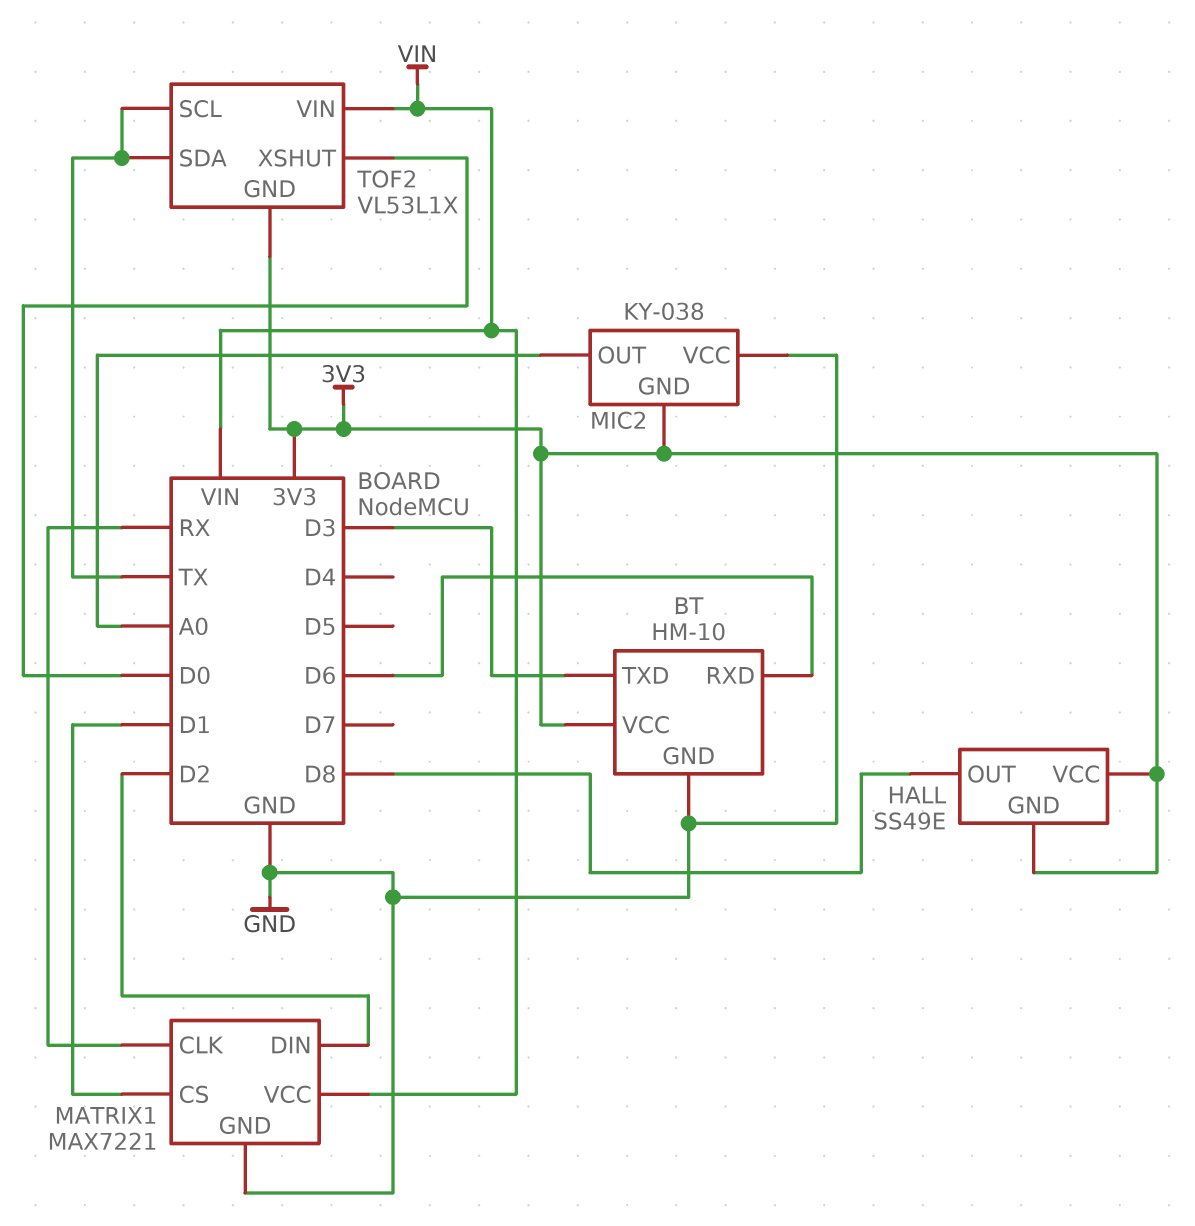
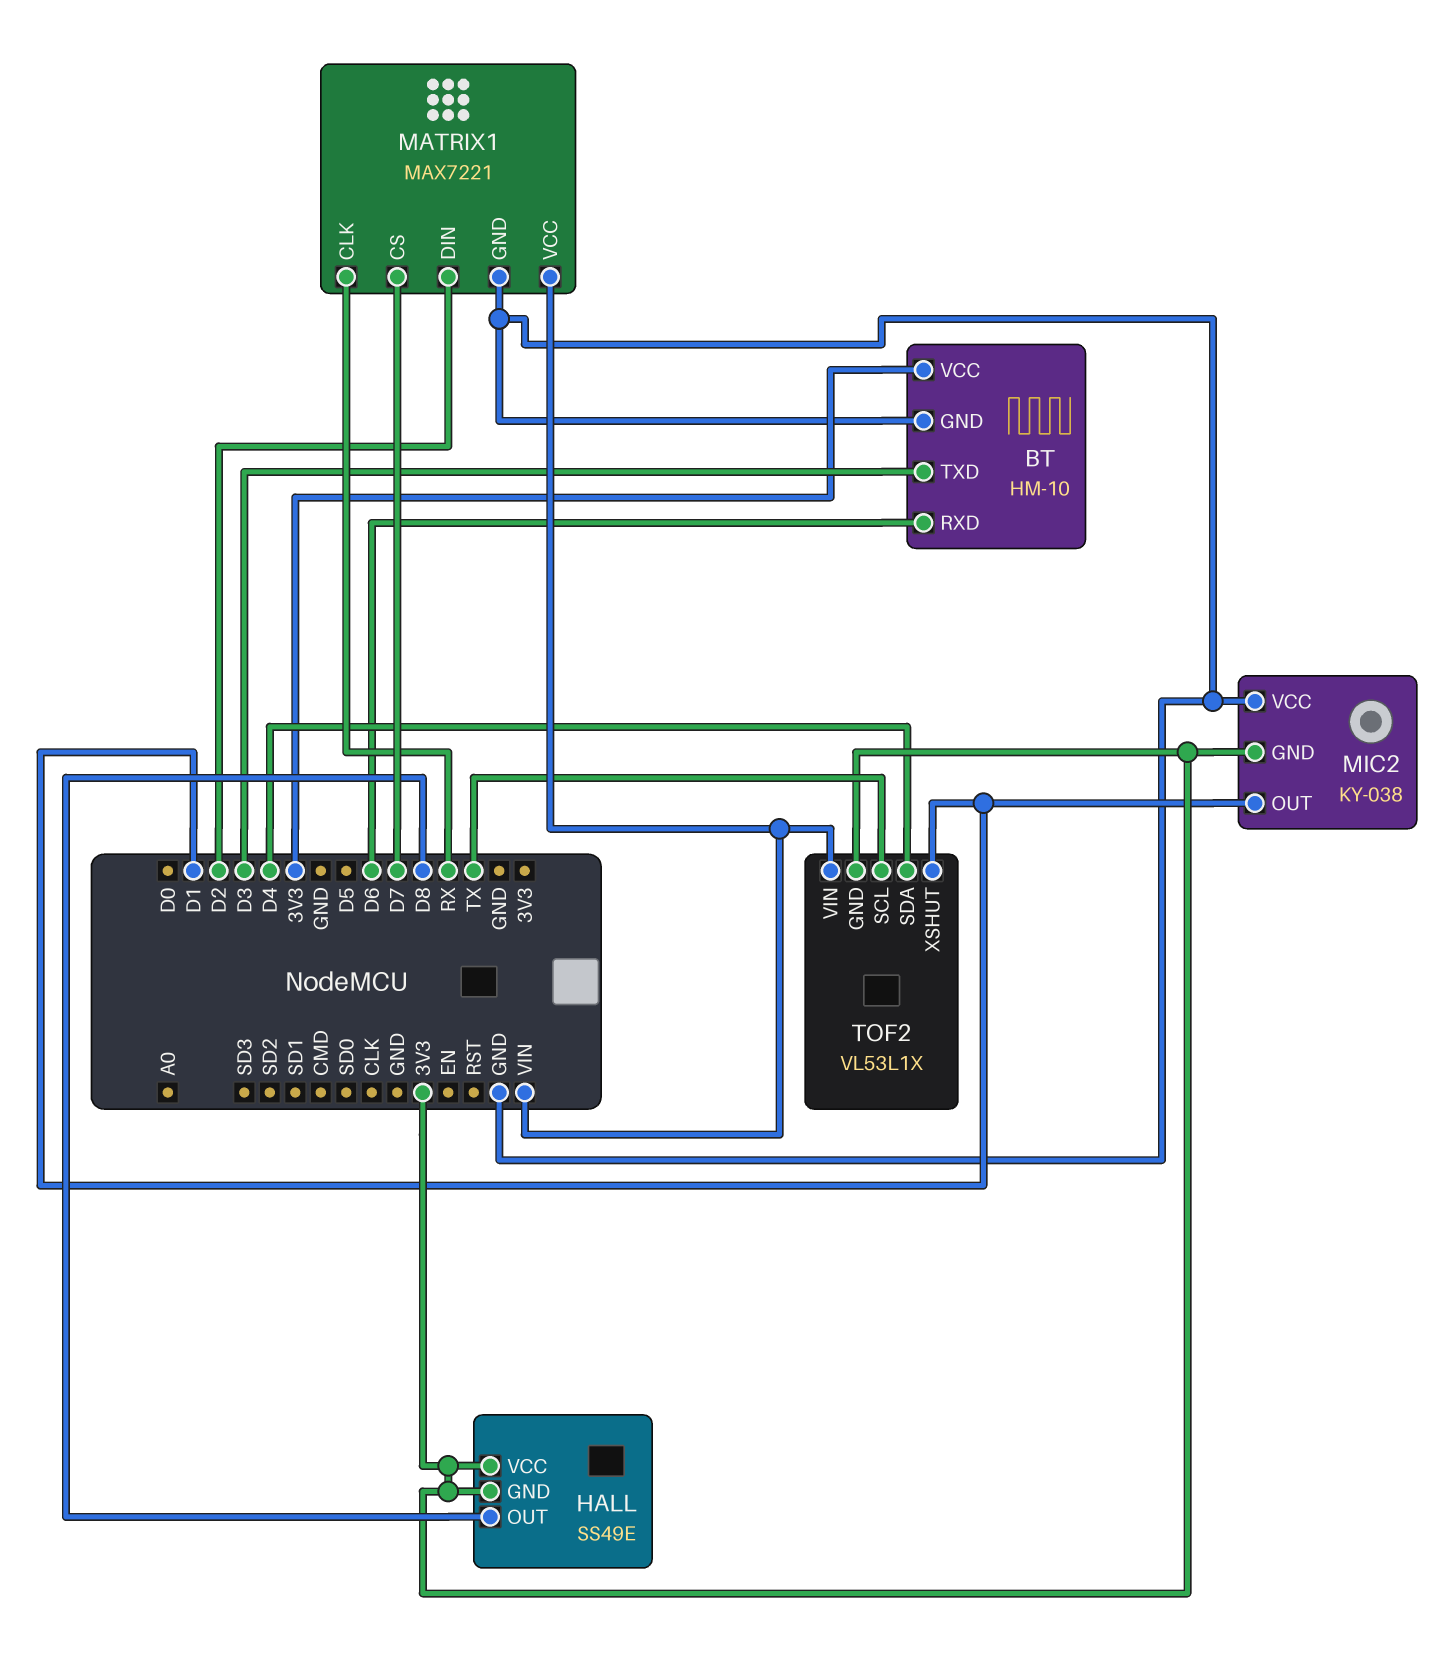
MATRIX1 pin CS: D1 -> D7
MIC2 pin OUT: A0 -> D1
TOF2 pin SDA: TX -> D4
TOF2 pin XSHUT: D0 -> D1

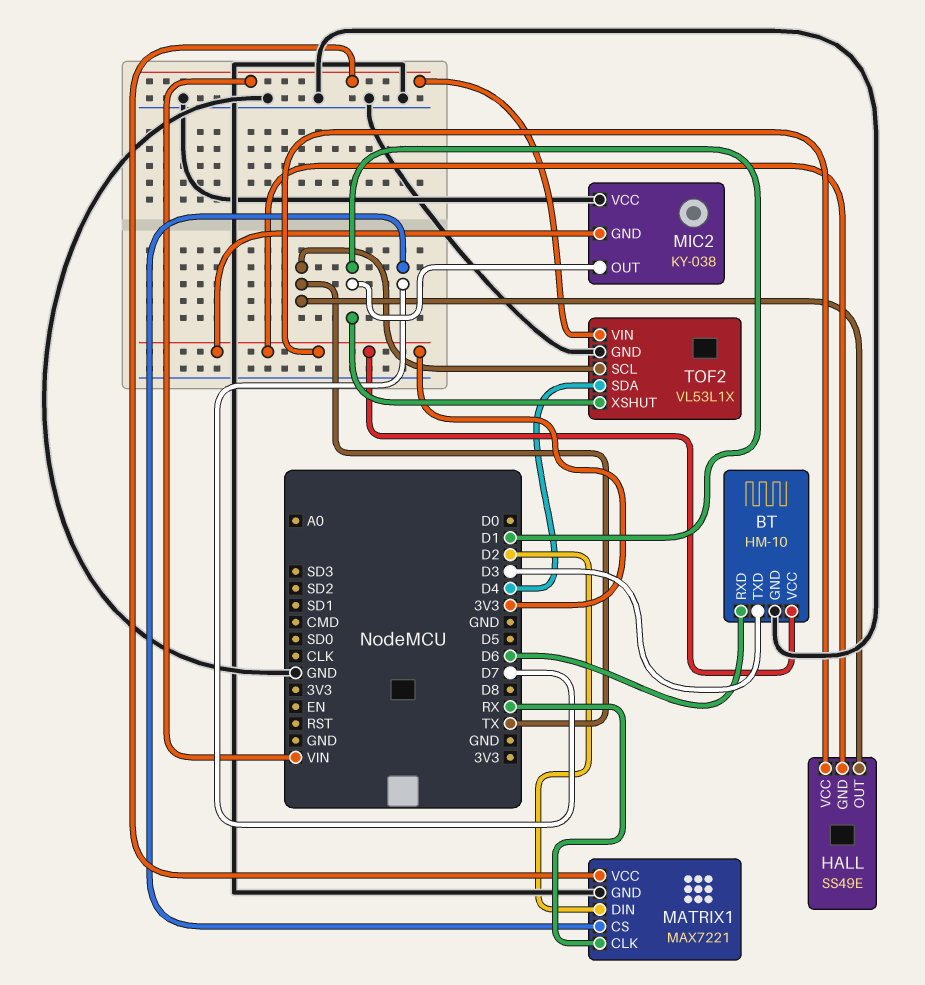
HALL pin OUT: D8 -> TX
TOF2 pin GND: 3V3 -> GND

